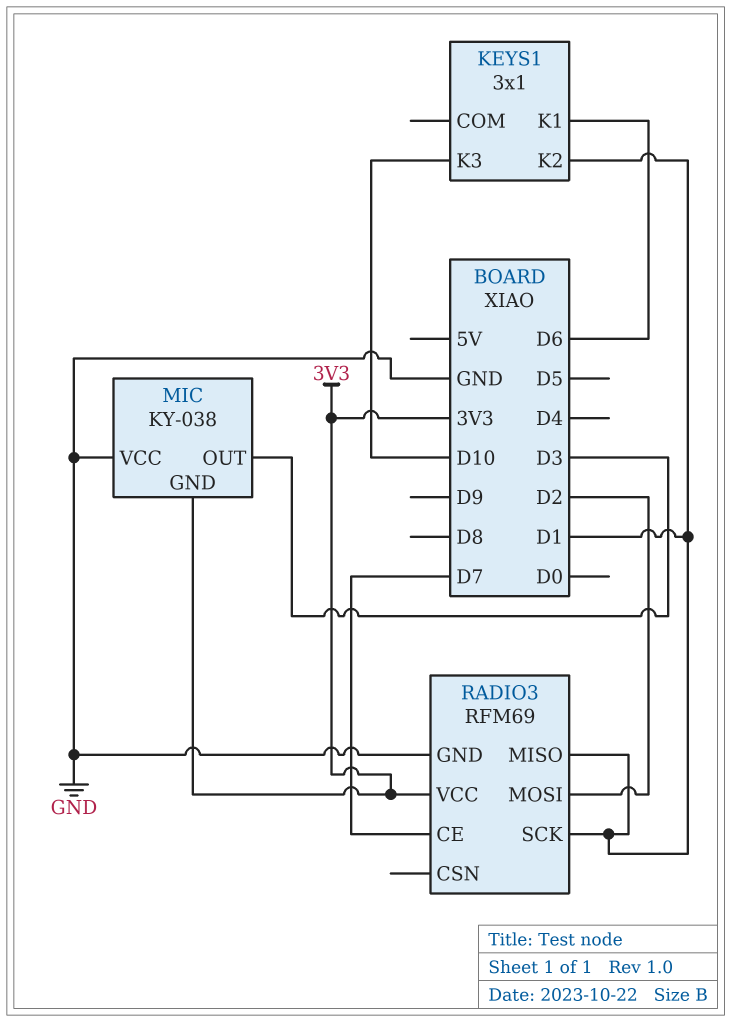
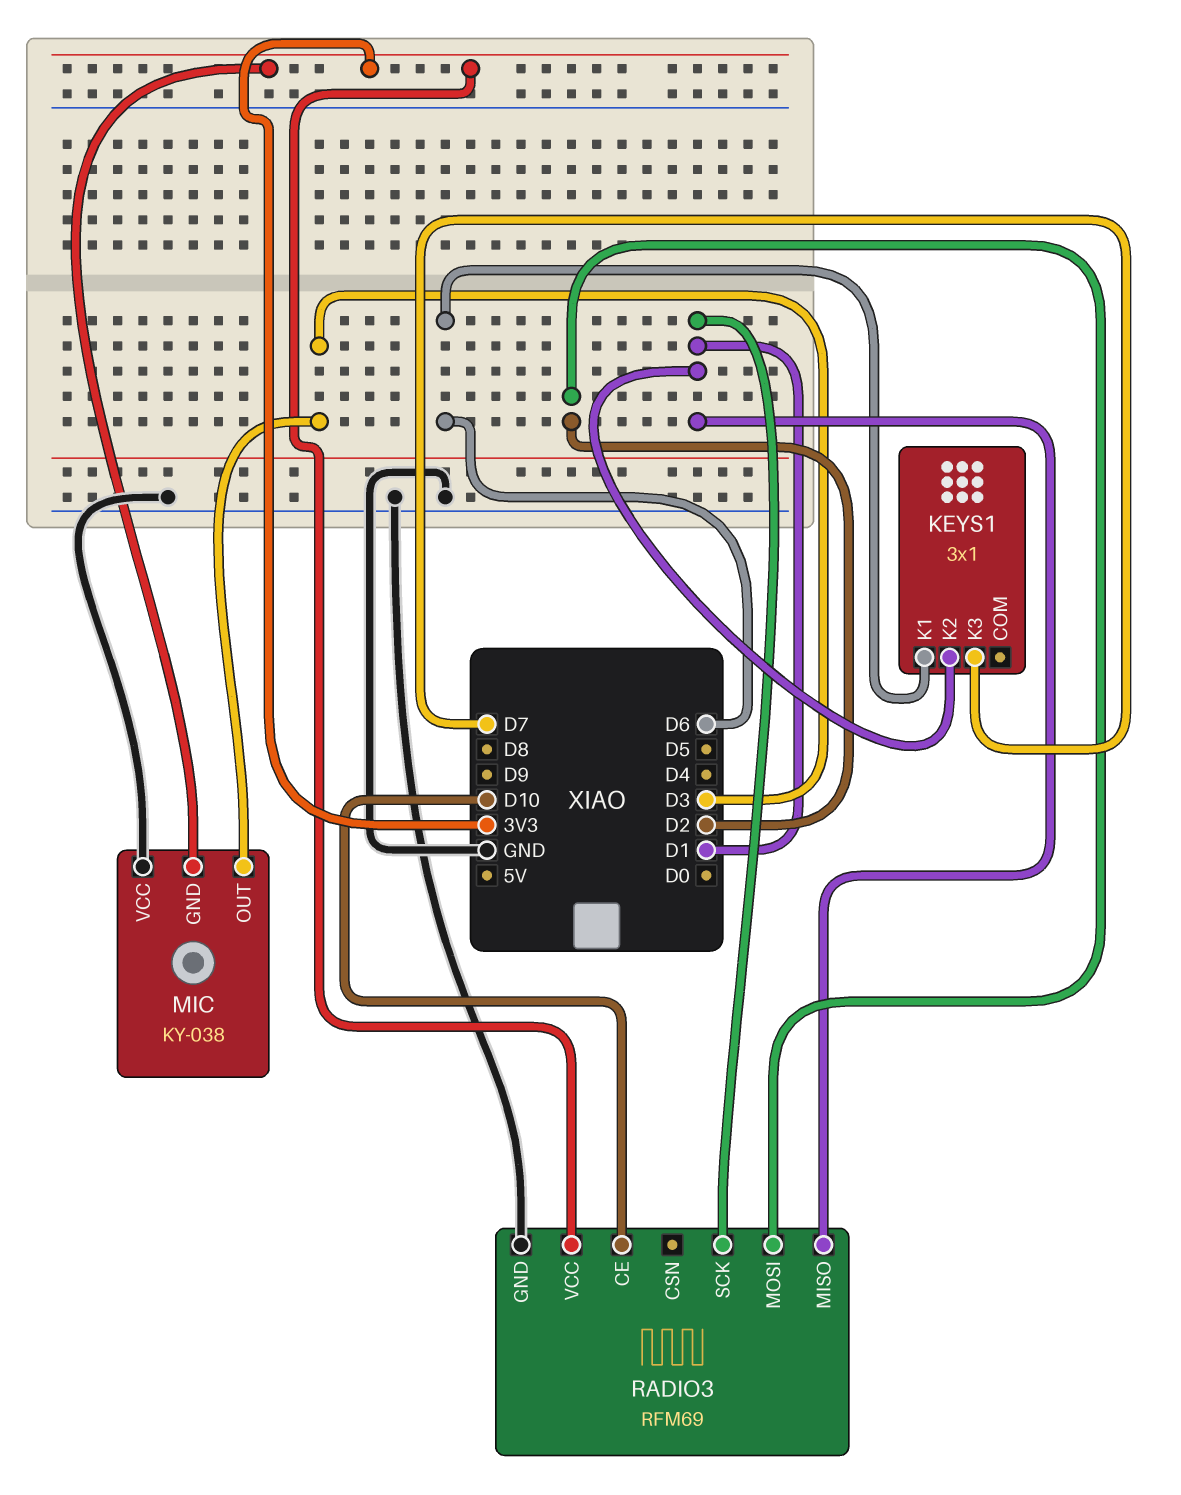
KEYS1 pin K3: D10 -> D7
RADIO3 pin CE: D7 -> D10

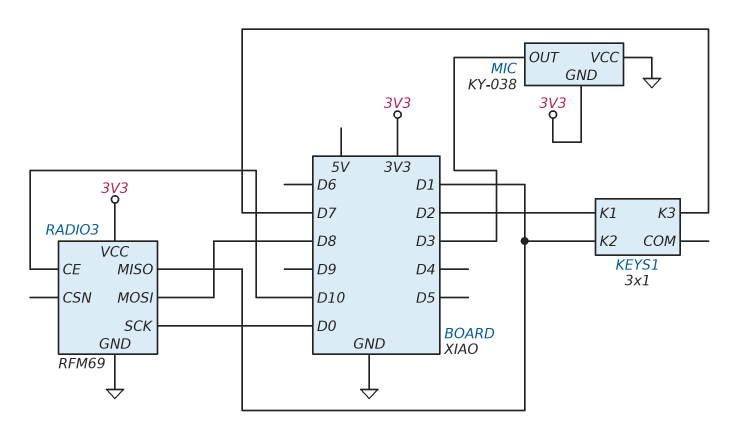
KEYS1 pin K1: D6 -> D2
RADIO3 pin MOSI: D2 -> D8
RADIO3 pin SCK: D1 -> D0

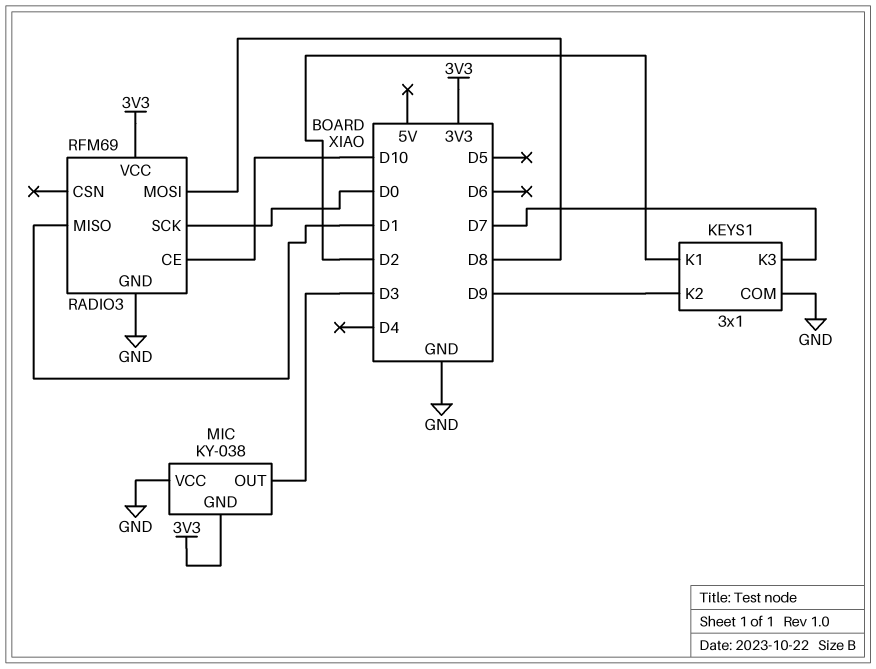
KEYS1 pin COM: none -> GND
KEYS1 pin K2: D1 -> D9

